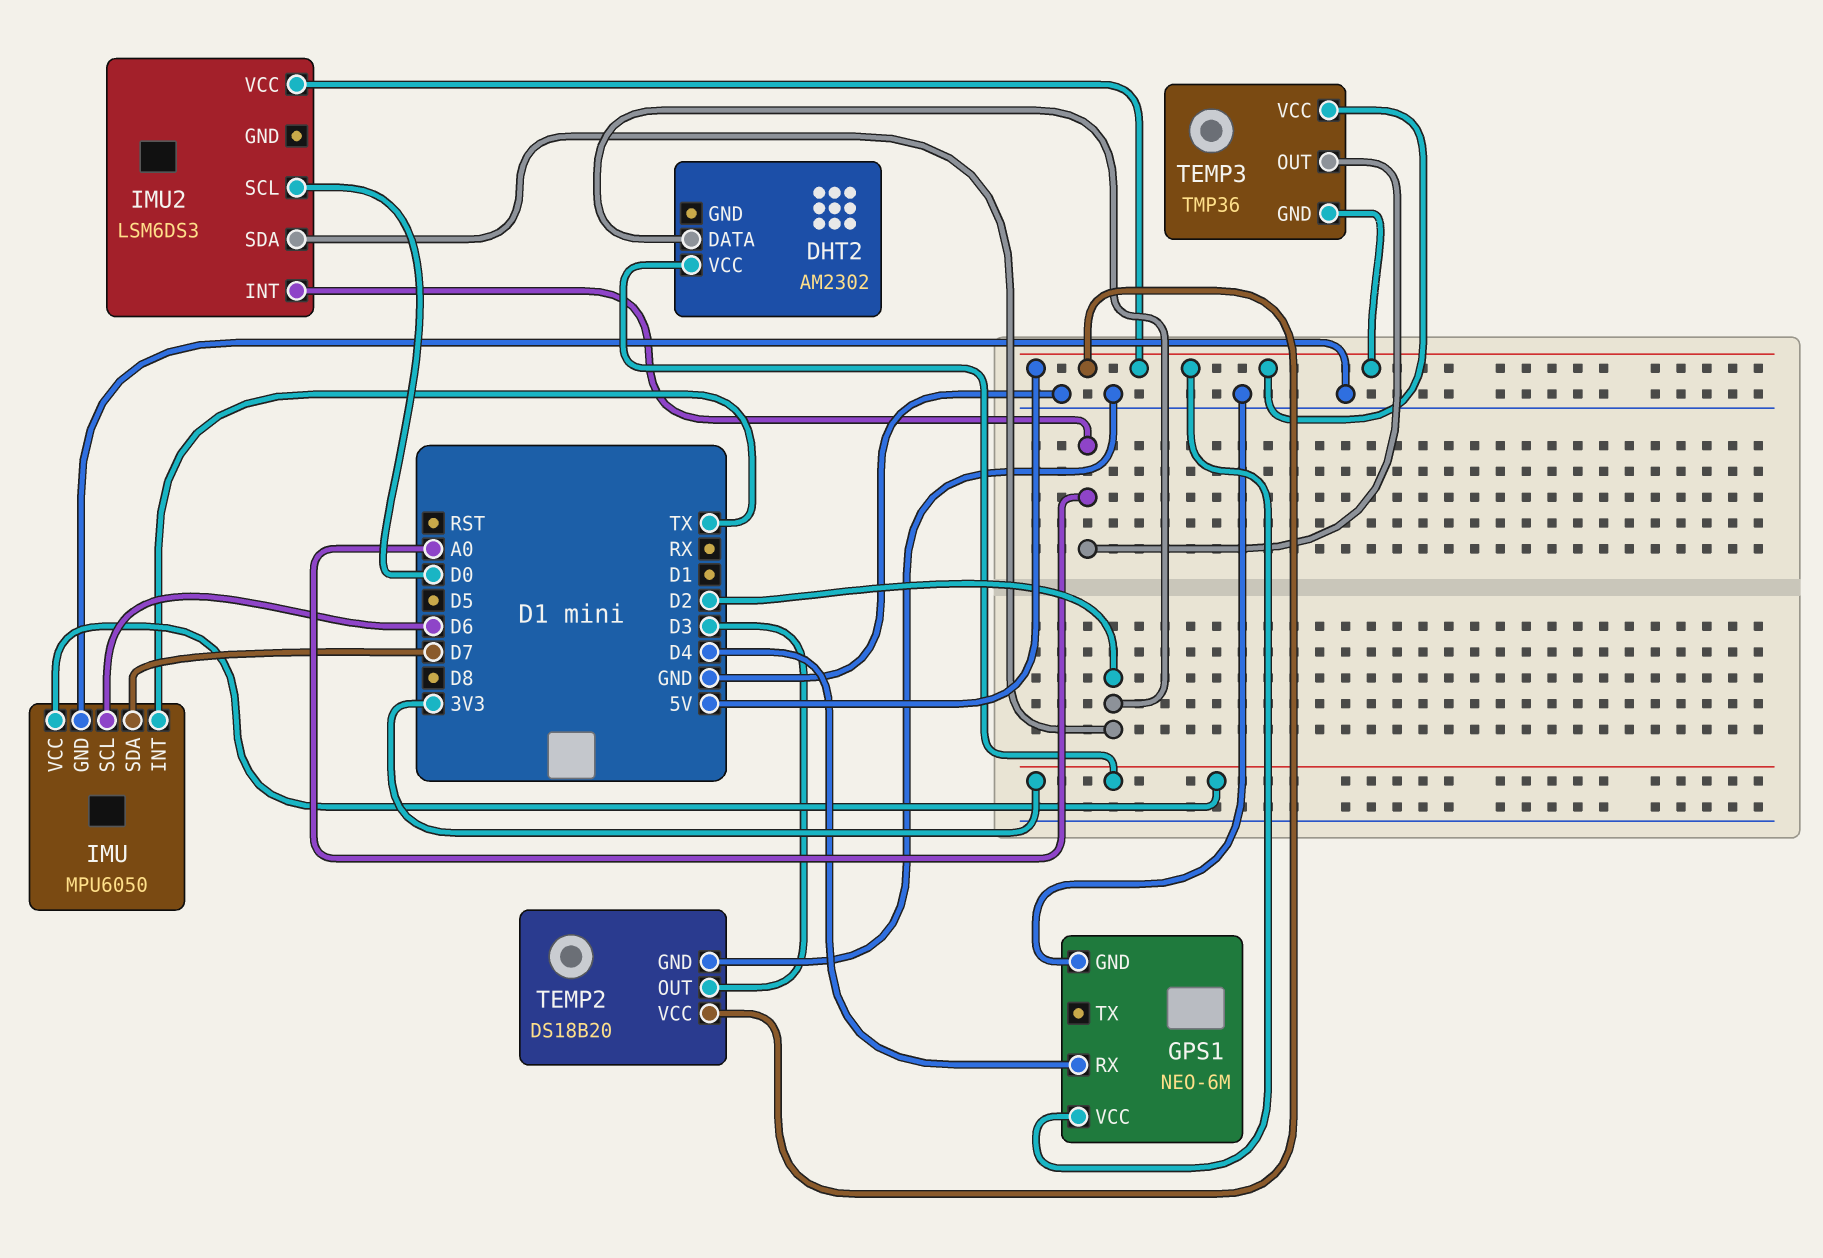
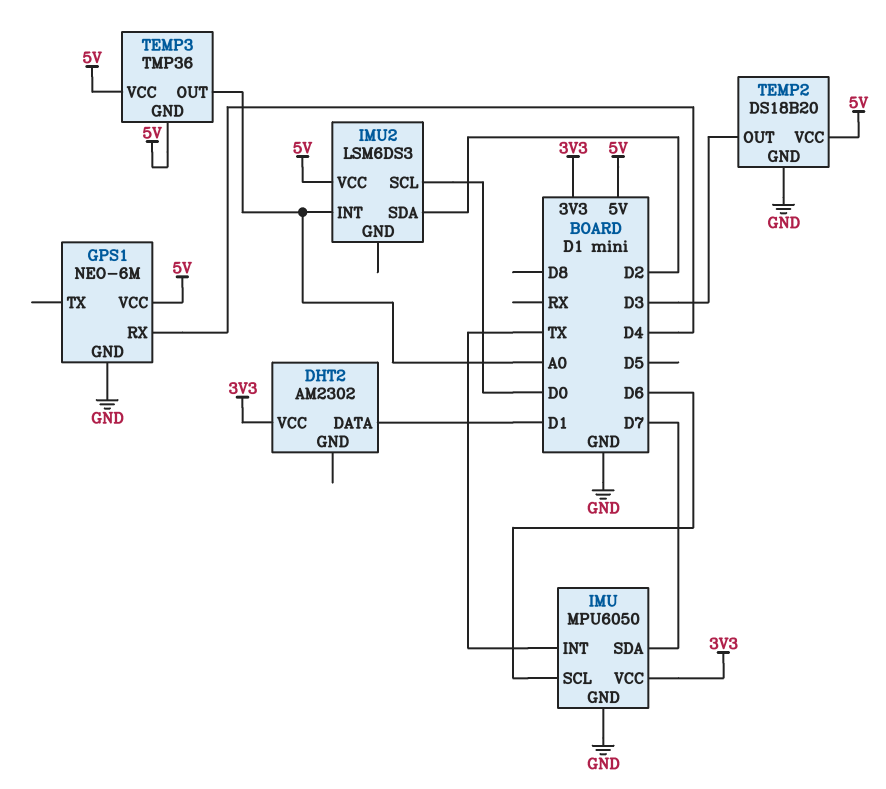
DHT2 pin DATA: D2 -> D1

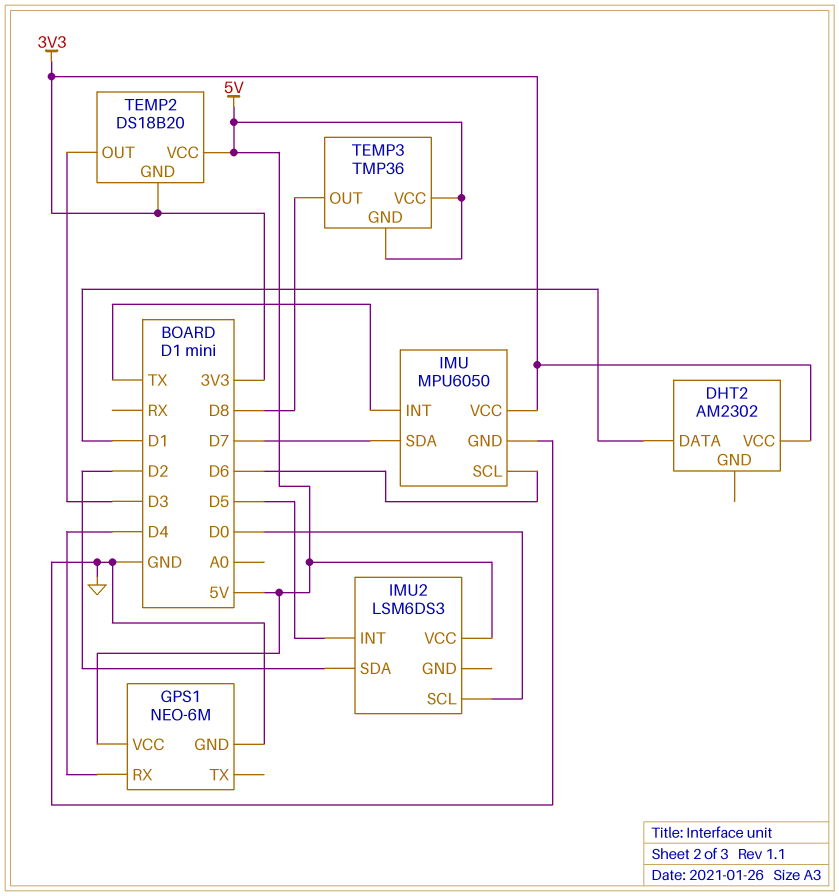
IMU2 pin INT: A0 -> D5
TEMP2 pin GND: GND -> 3V3
TEMP3 pin OUT: A0 -> D8

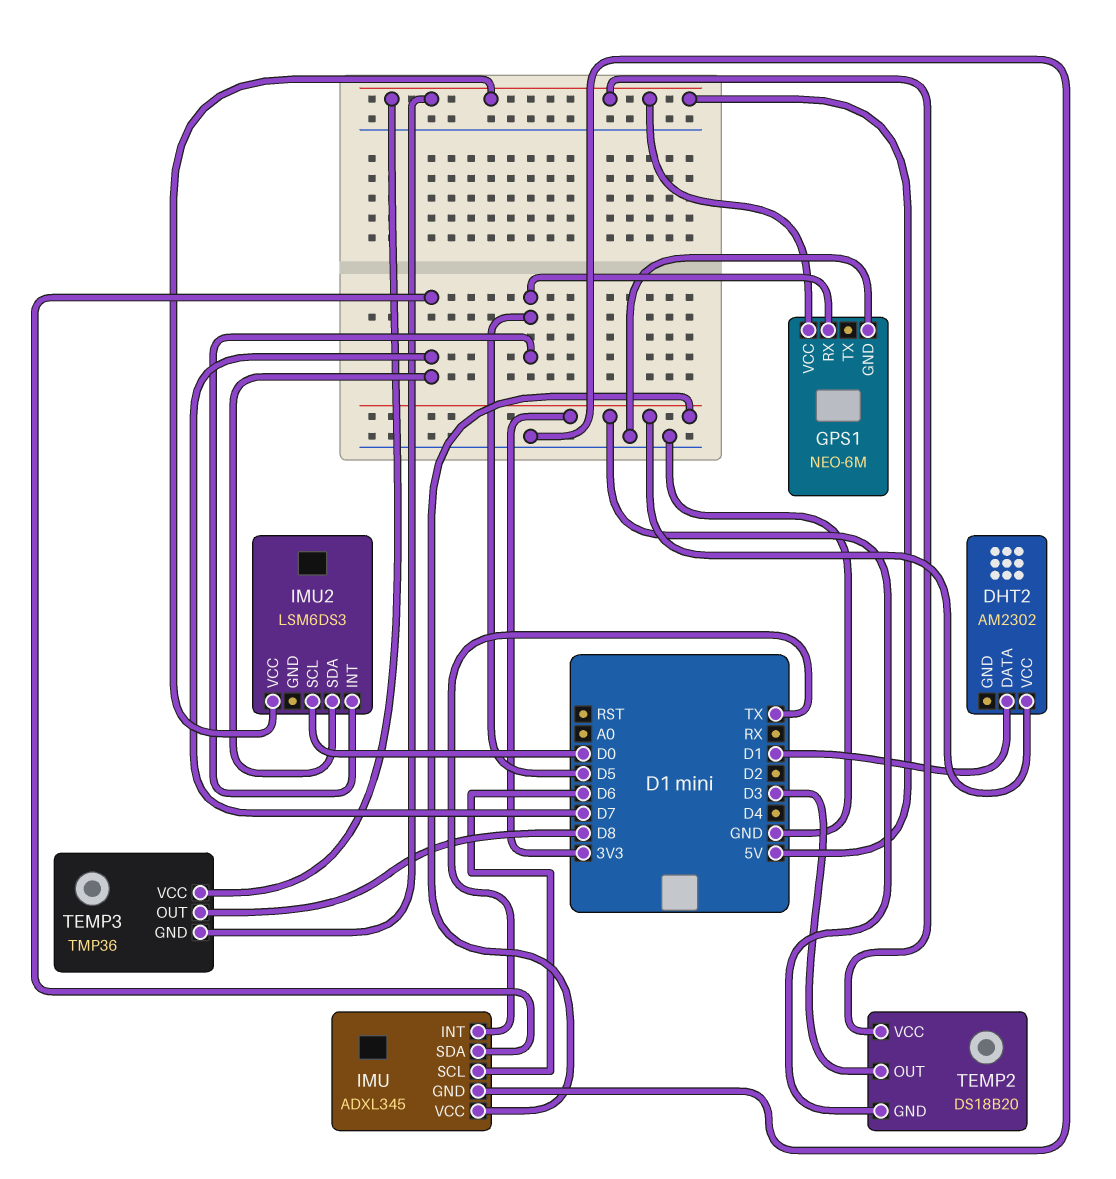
GPS1 pin RX: D4 -> D5
IMU: MPU6050 -> ADXL345
IMU2 pin SDA: D2 -> D7

